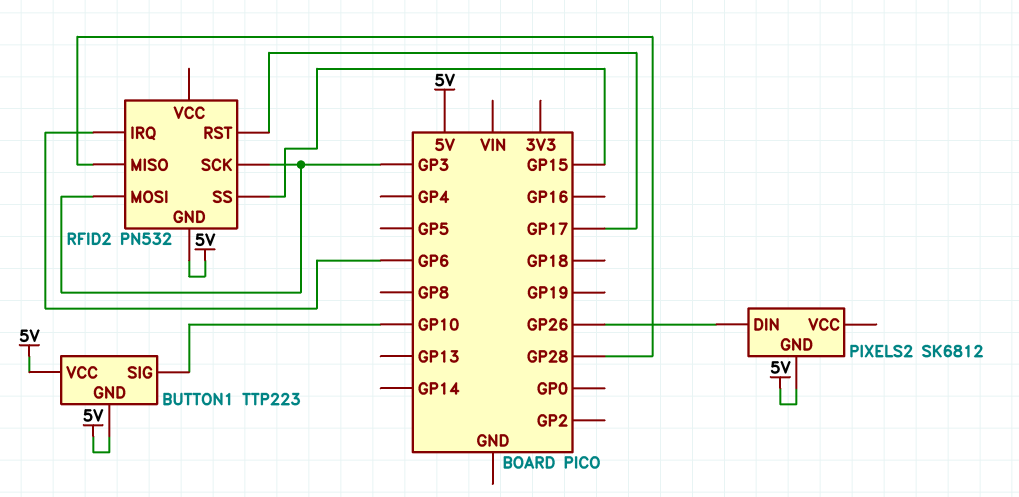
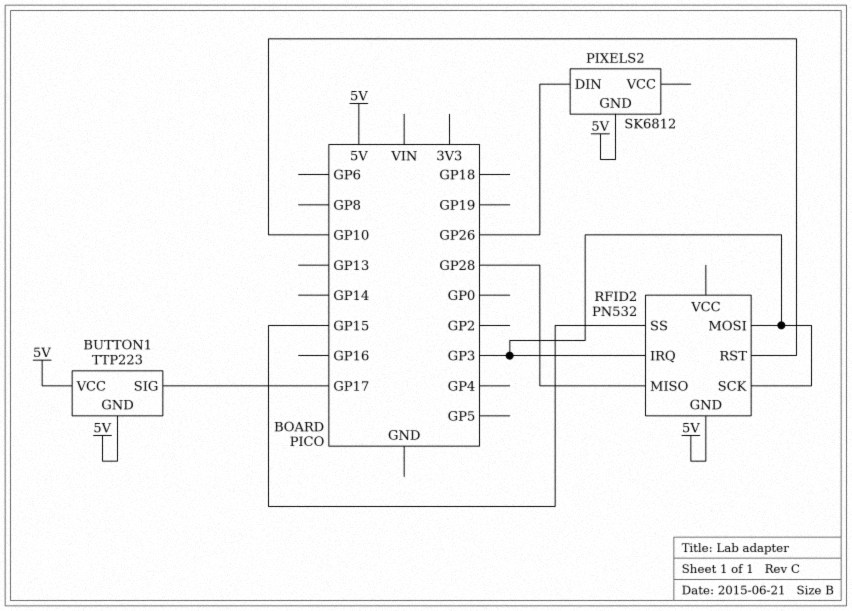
BUTTON1 pin SIG: GP10 -> GP17
RFID2 pin IRQ: GP6 -> GP3
RFID2 pin RST: GP17 -> GP10

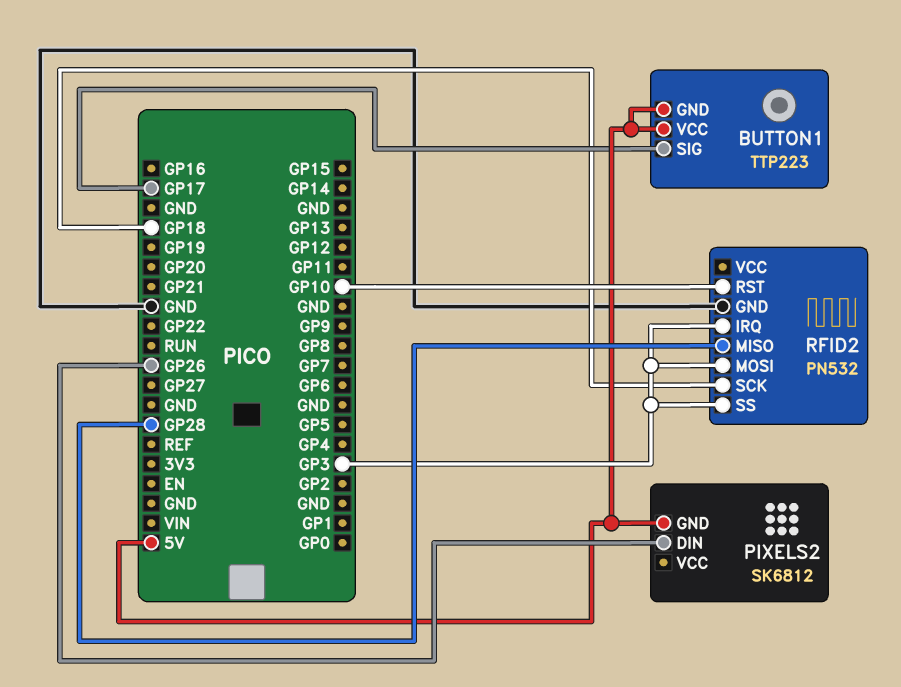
RFID2 pin GND: 5V -> GND
RFID2 pin SCK: GP3 -> GP18
RFID2 pin SS: GP15 -> GP3

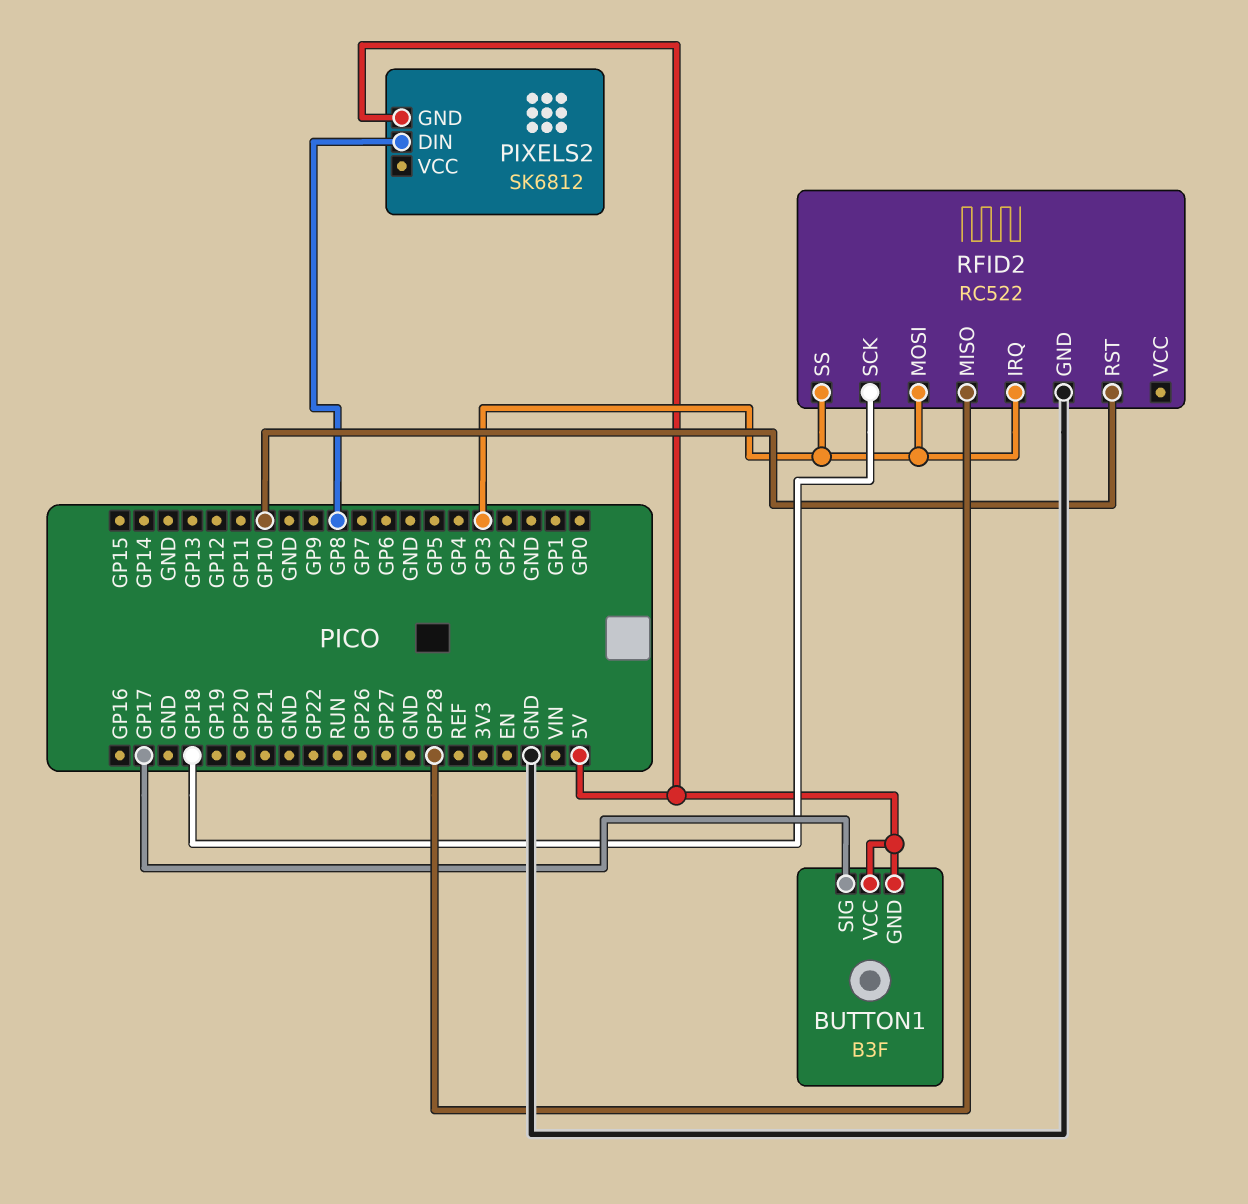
BUTTON1: TTP223 -> B3F
PIXELS2 pin DIN: GP26 -> GP8
RFID2: PN532 -> RC522

